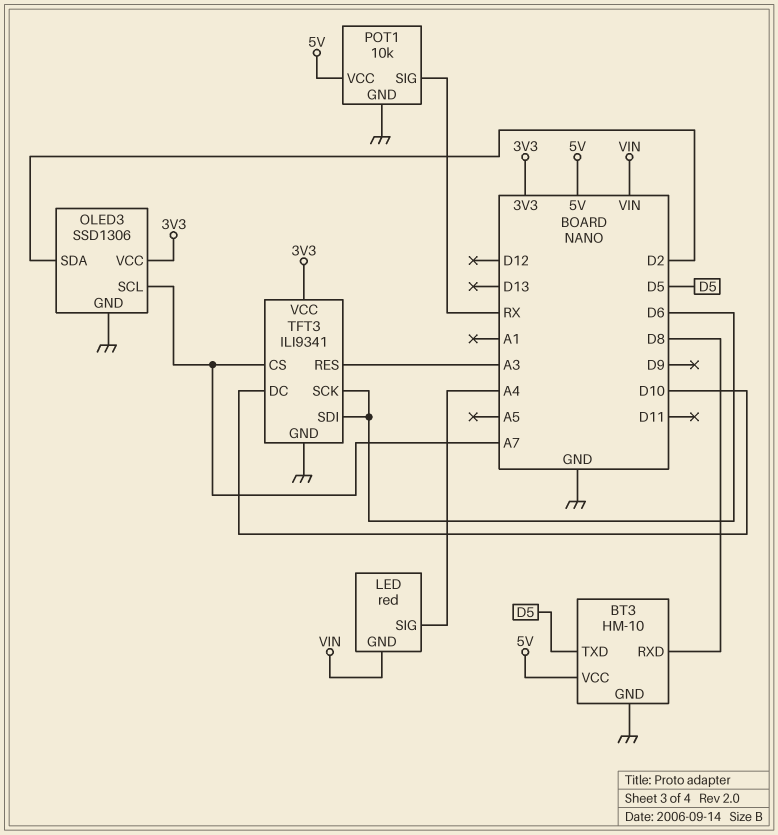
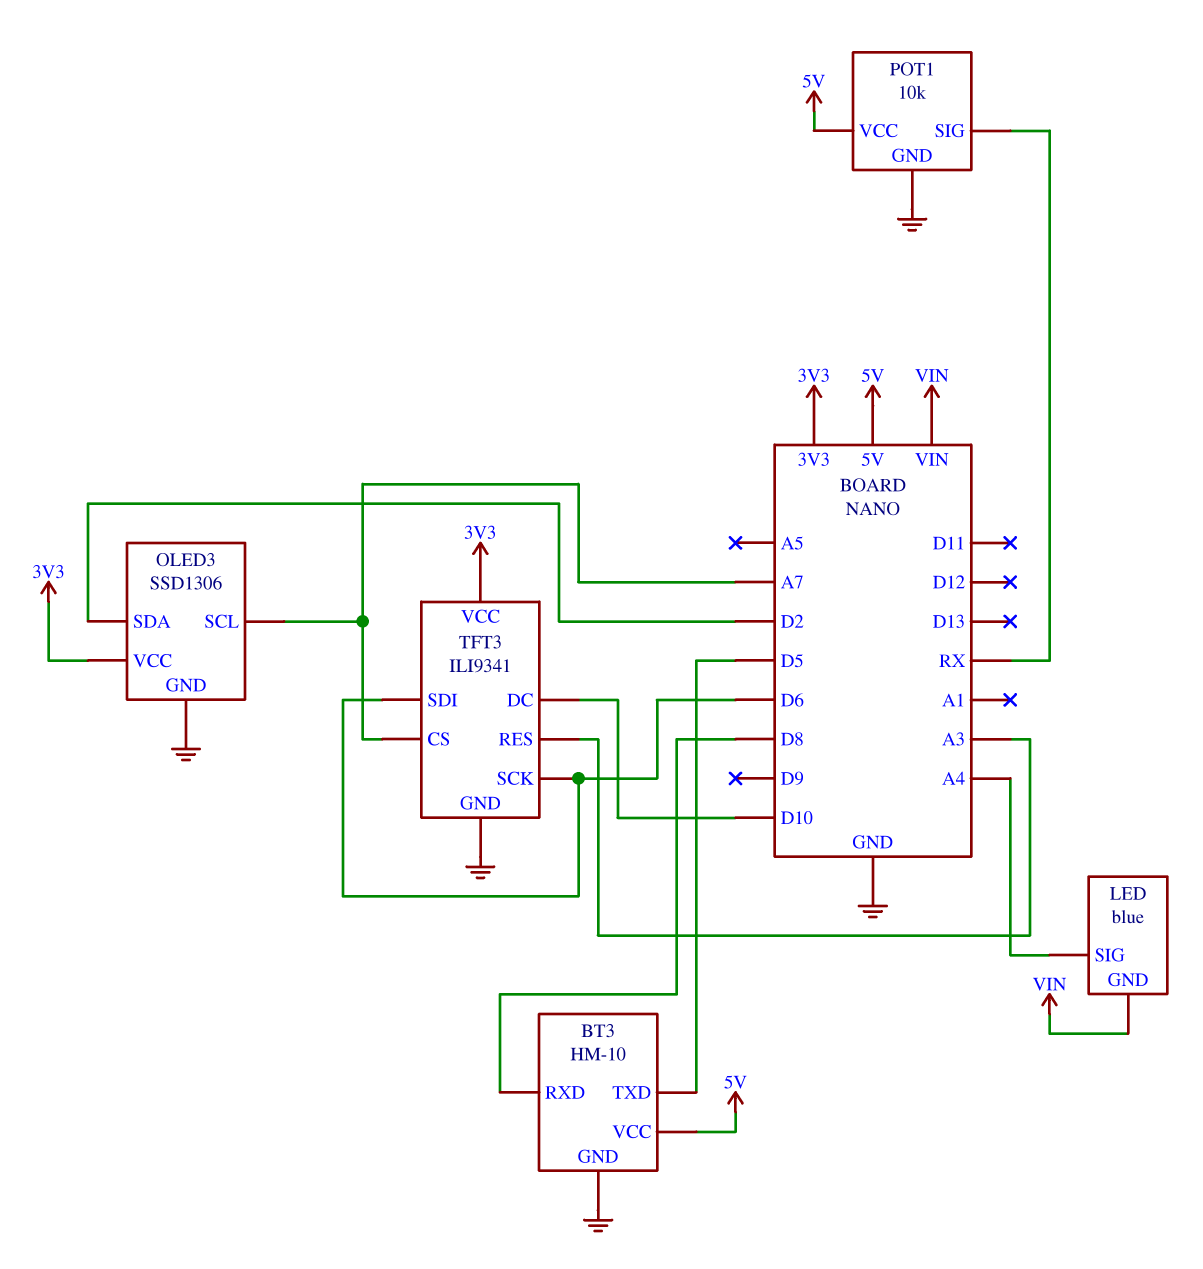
LED: red -> blue

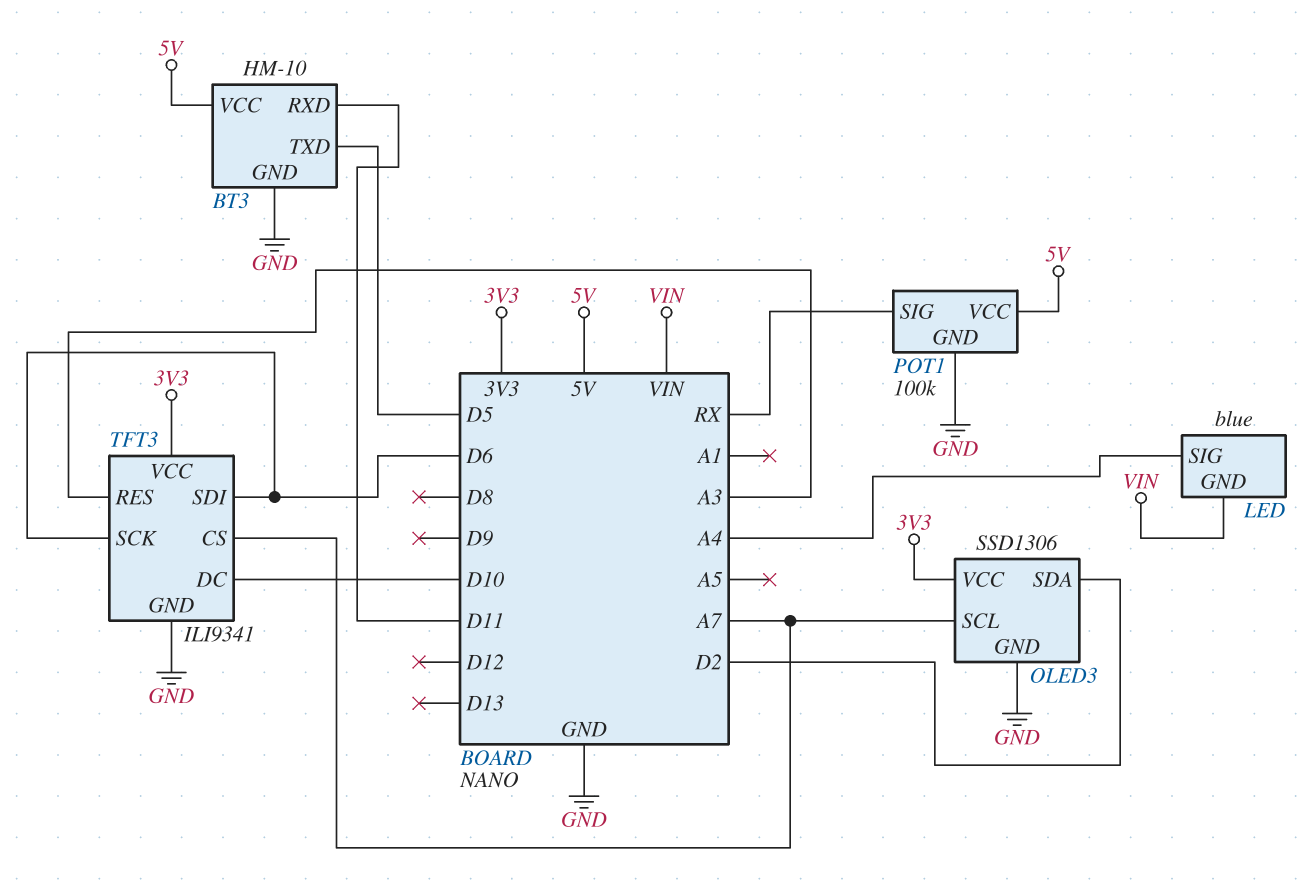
BT3 pin RXD: D8 -> D11
POT1: 10k -> 100k

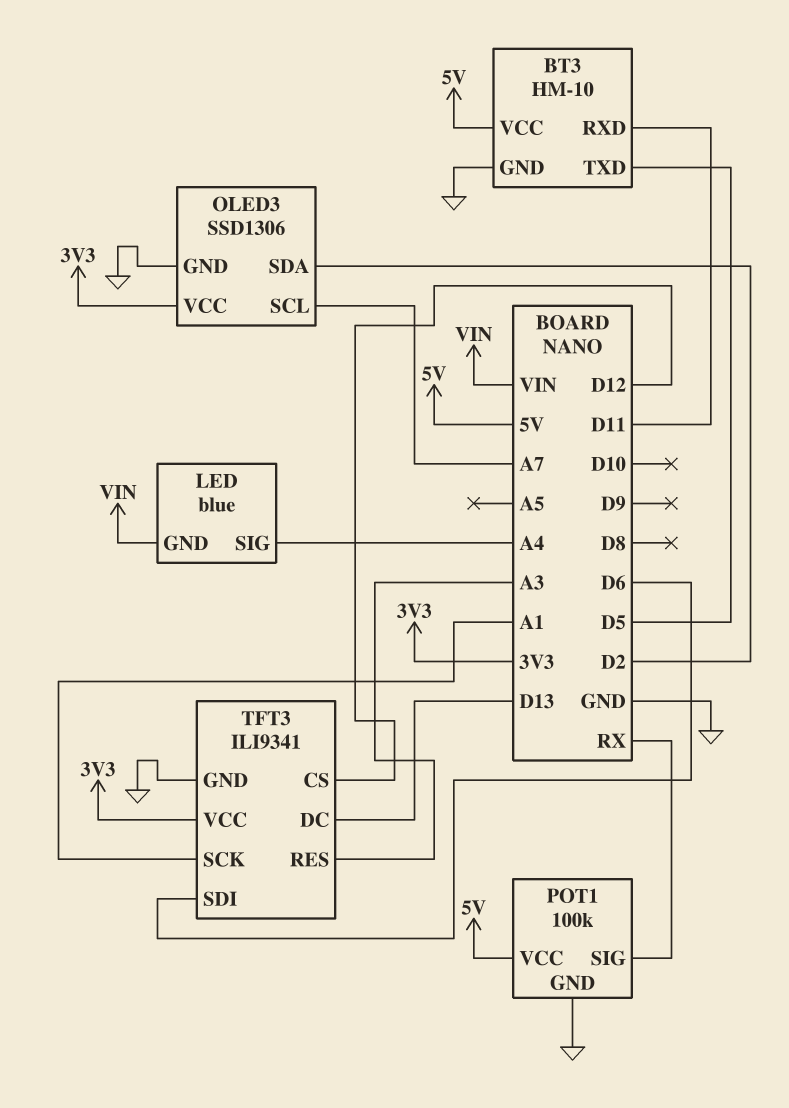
TFT3 pin CS: A7 -> D12
TFT3 pin DC: D10 -> D13
TFT3 pin SCK: D6 -> A1

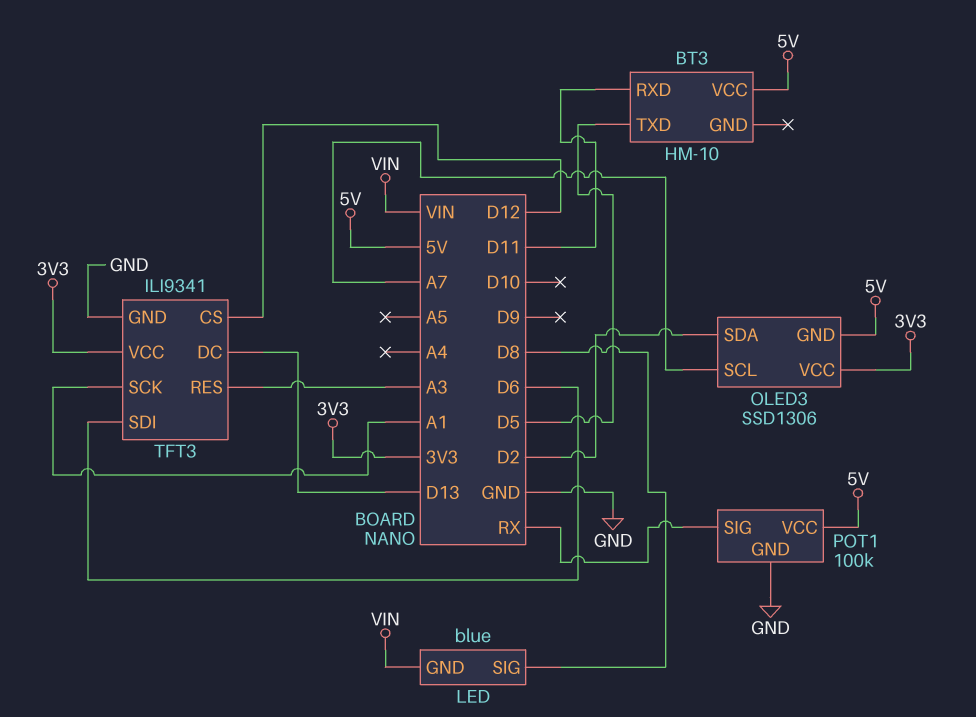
BT3 pin GND: GND -> none
LED pin SIG: A4 -> D8
OLED3 pin GND: GND -> 5V

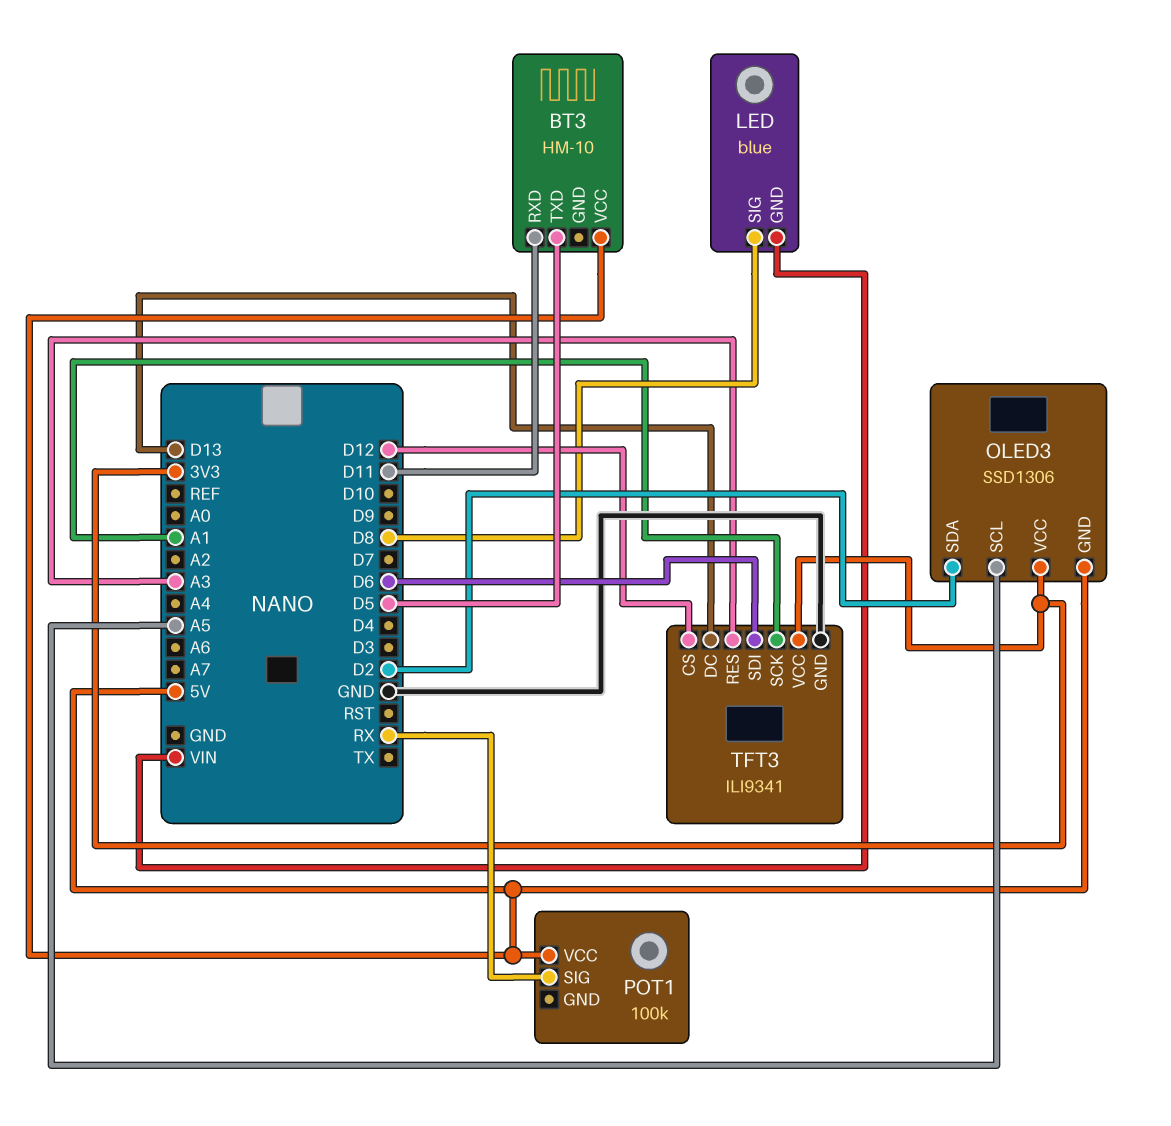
OLED3 pin SCL: A7 -> A5
POT1 pin GND: GND -> none

